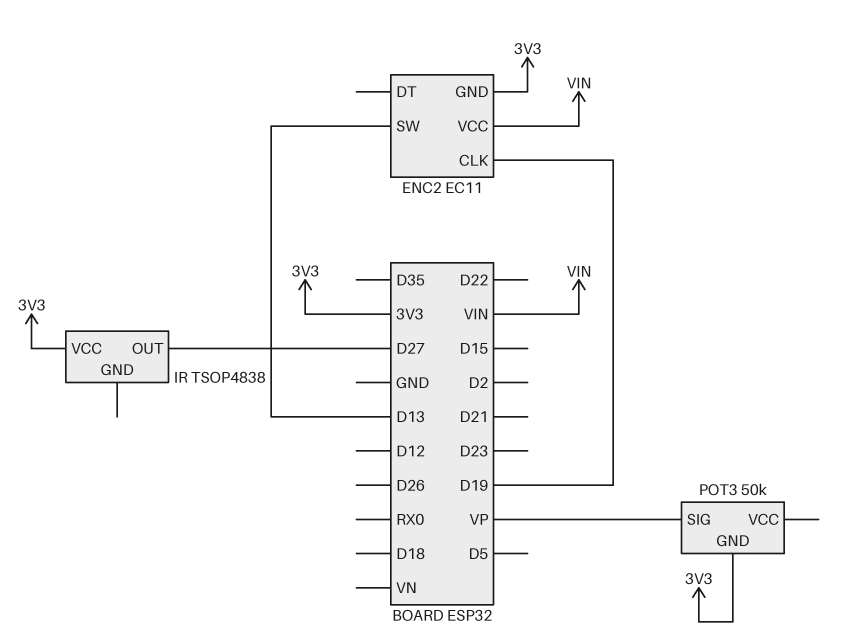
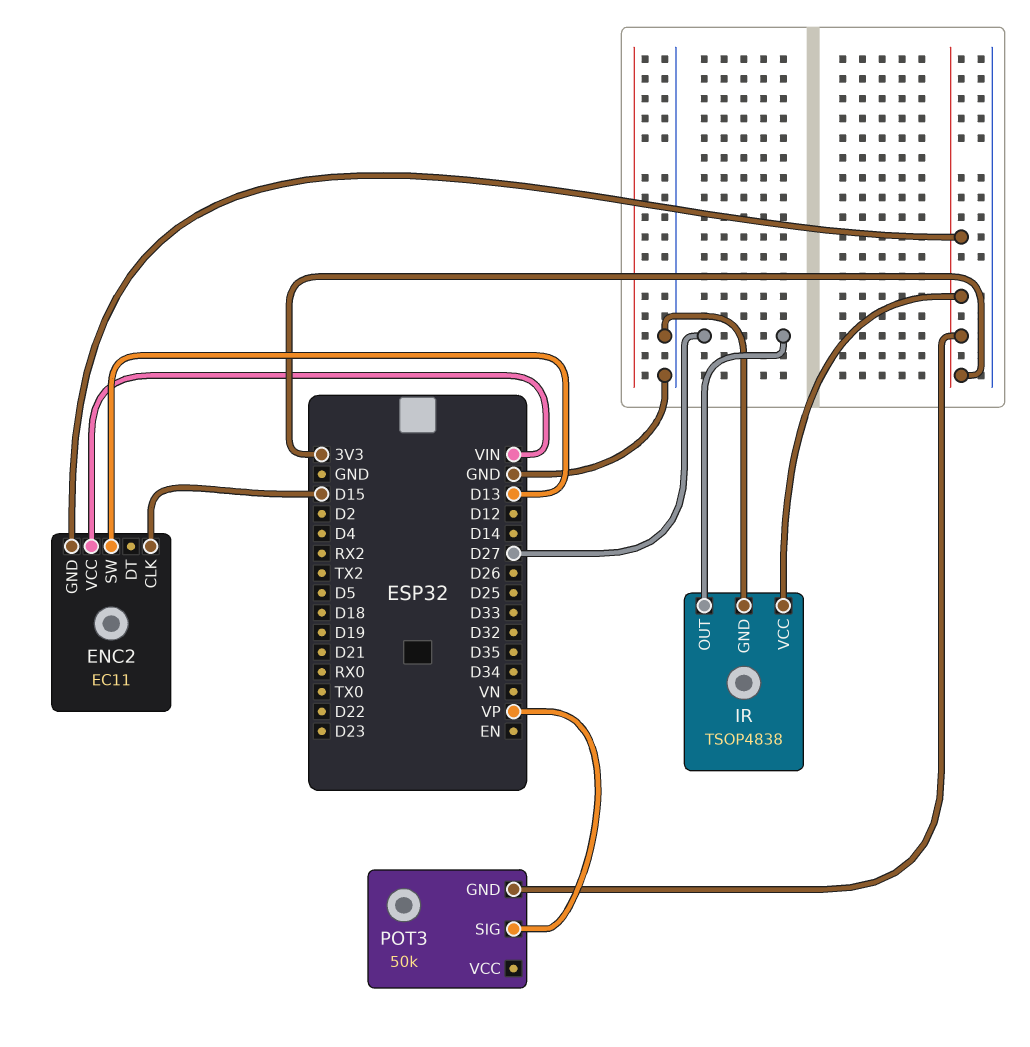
ENC2 pin CLK: D19 -> D15
IR pin GND: none -> GND

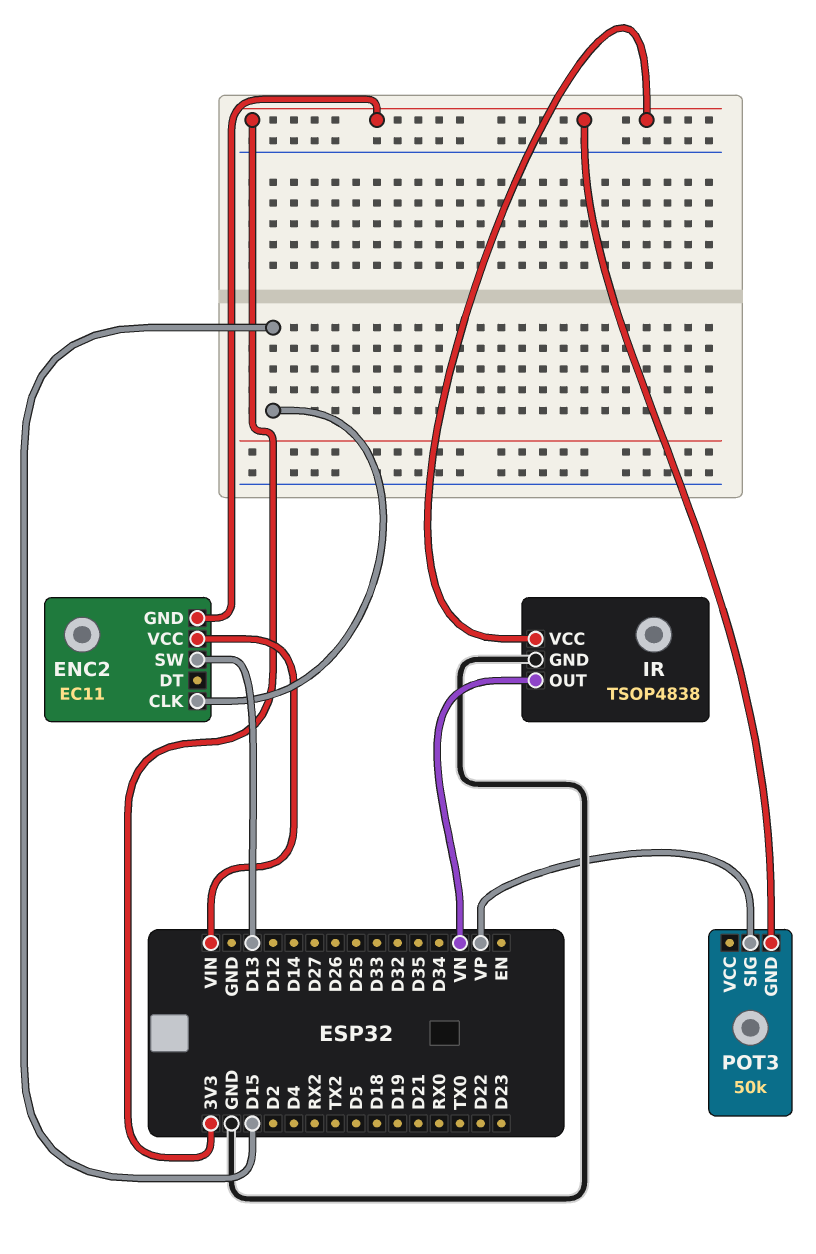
IR pin OUT: D27 -> VN

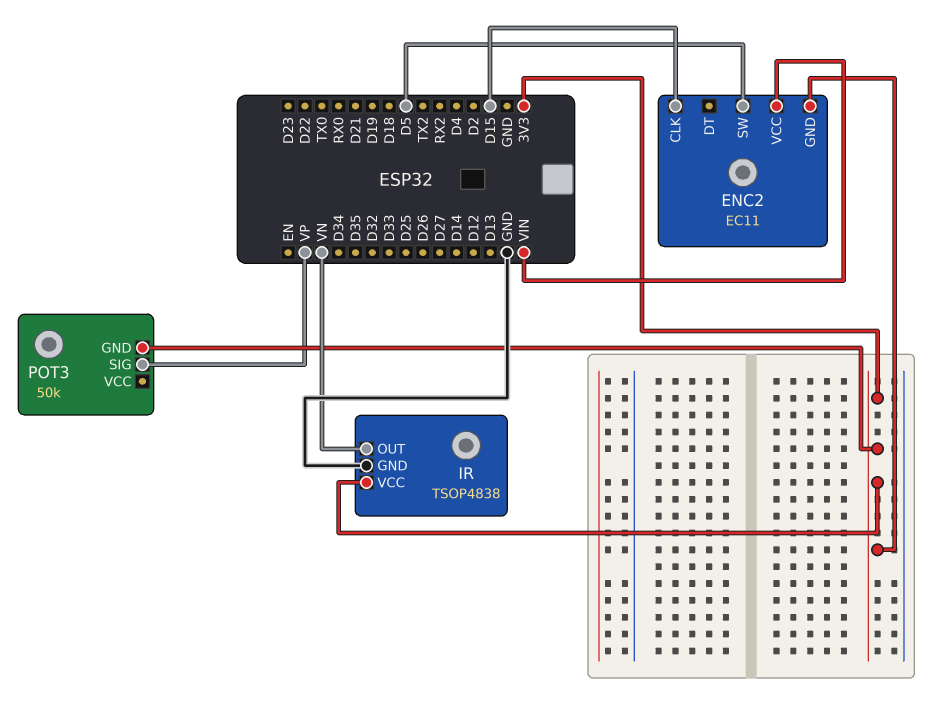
ENC2 pin SW: D13 -> D5

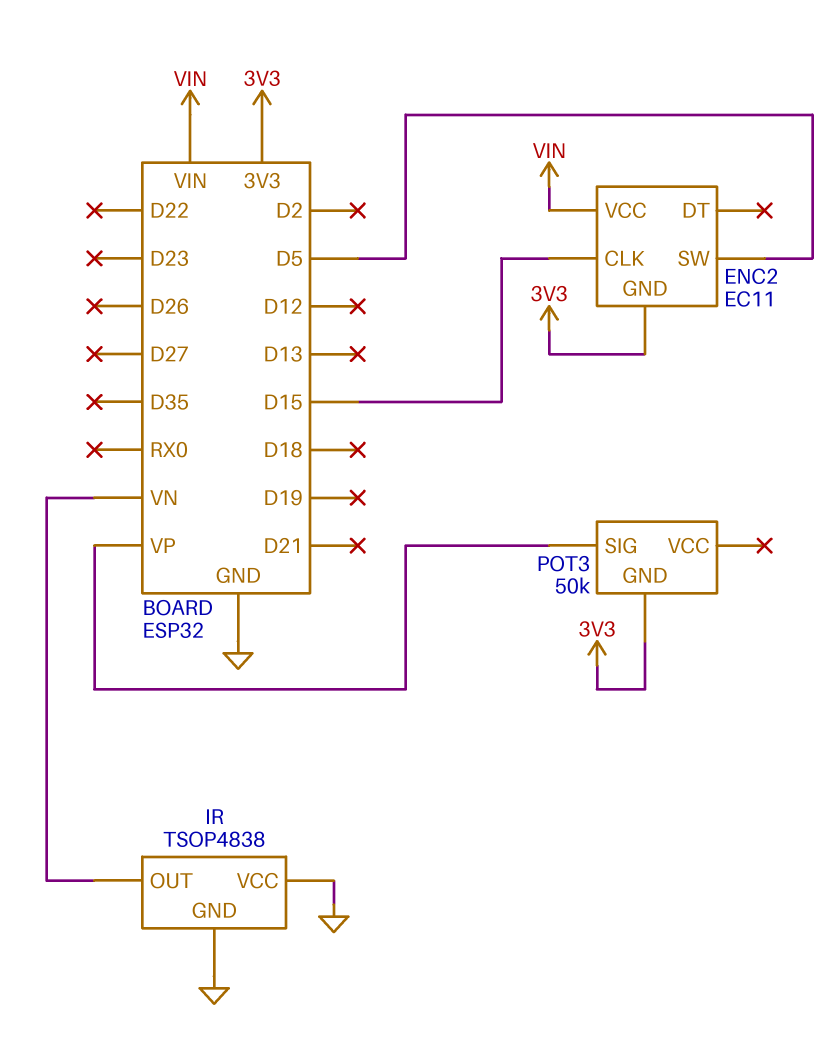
IR pin VCC: 3V3 -> GND

